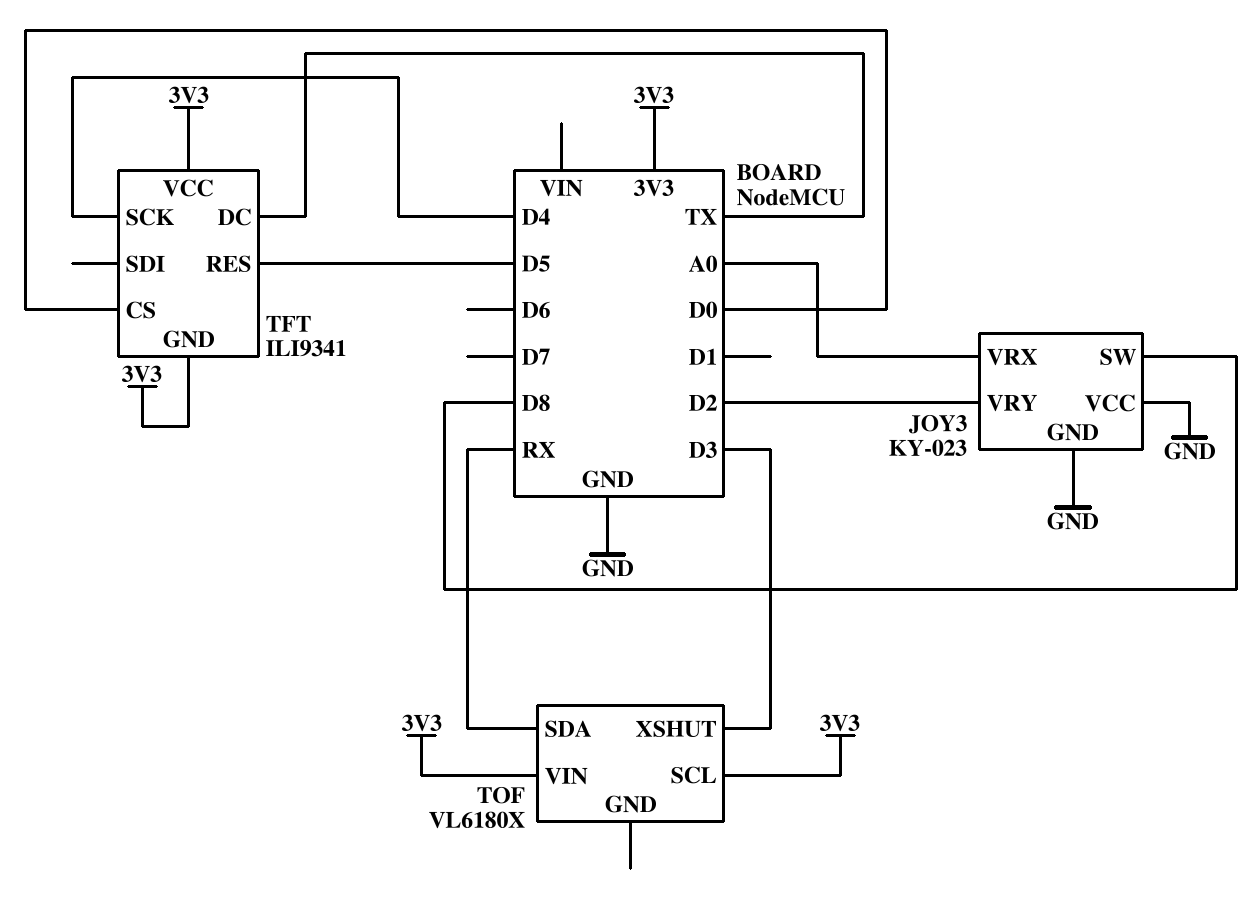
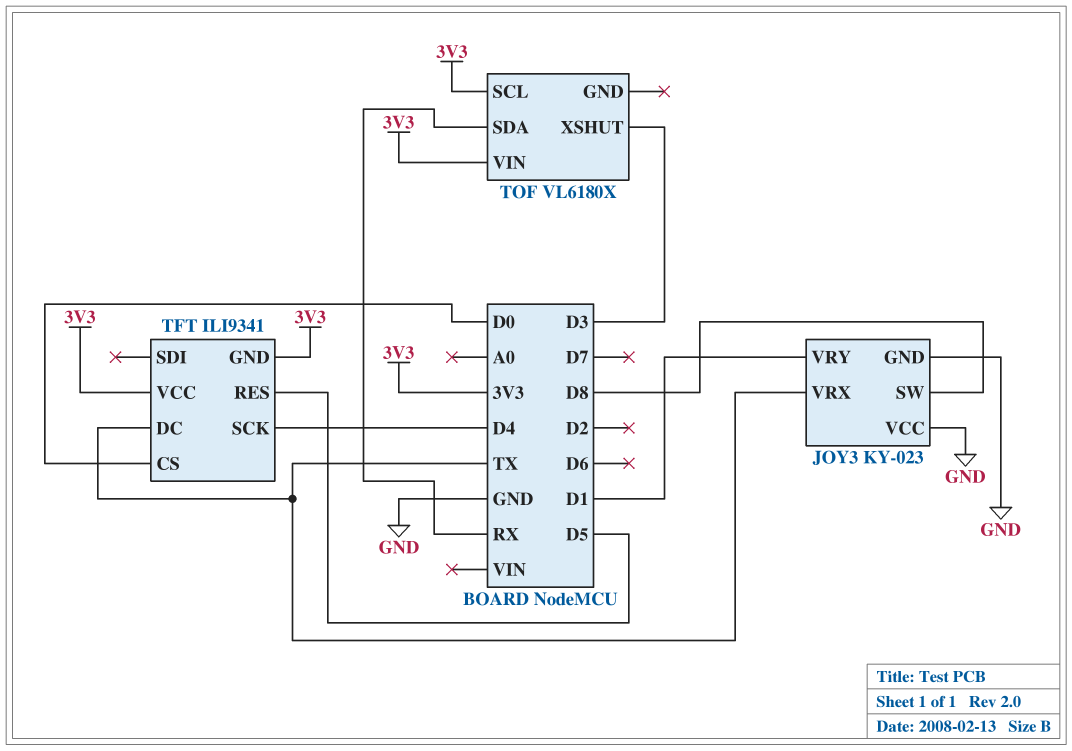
JOY3 pin VRX: A0 -> TX
JOY3 pin VRY: D2 -> D1

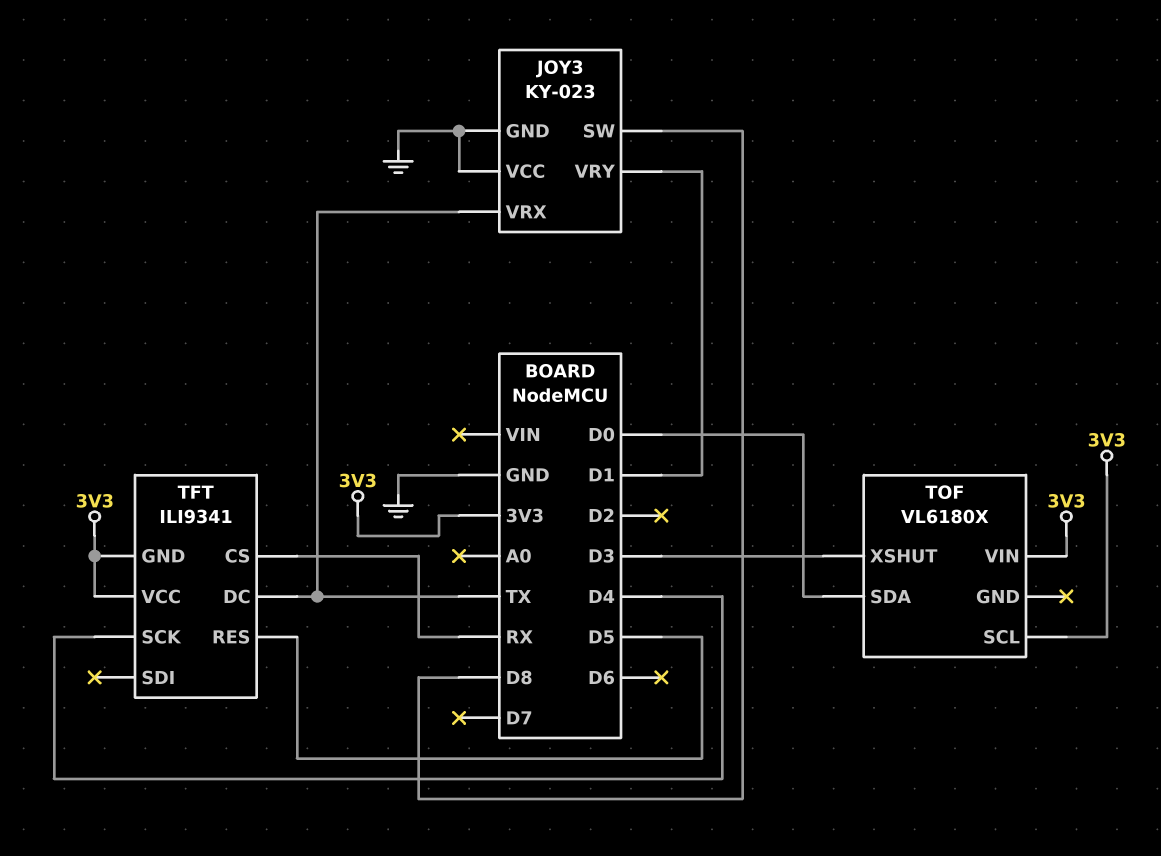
TFT pin CS: D0 -> RX
TOF pin SDA: RX -> D0

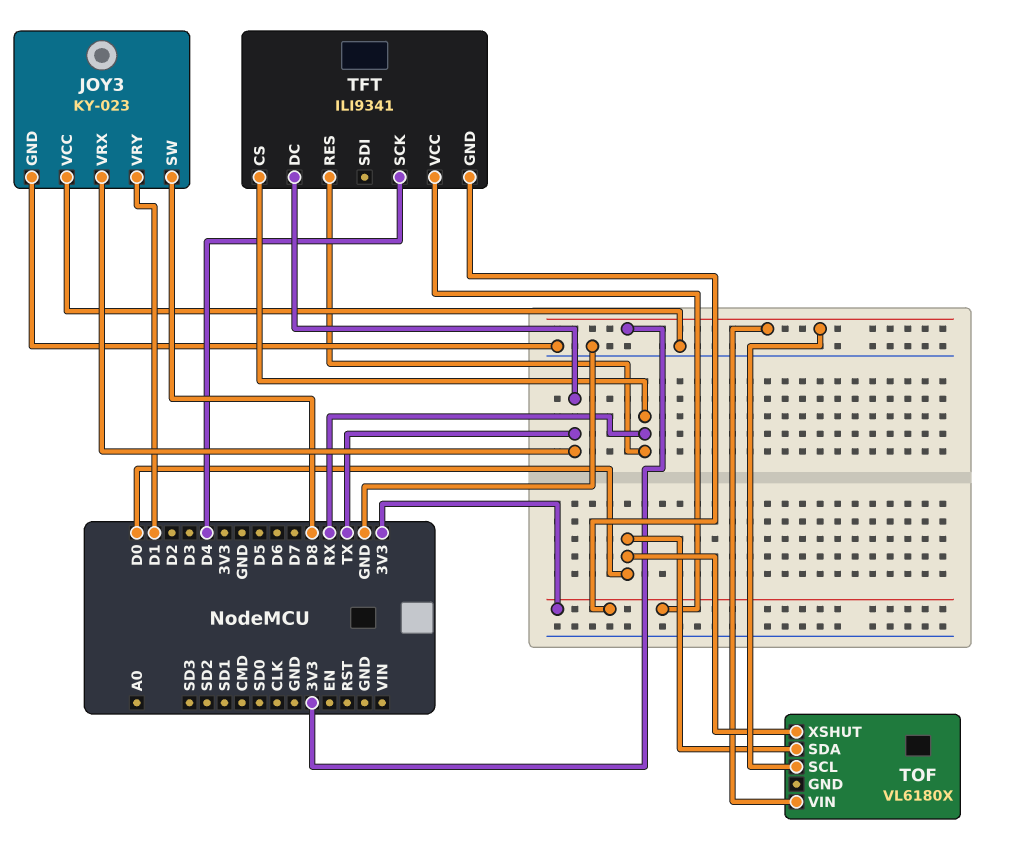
TFT pin RES: D5 -> RX
TOF pin XSHUT: D3 -> D0

